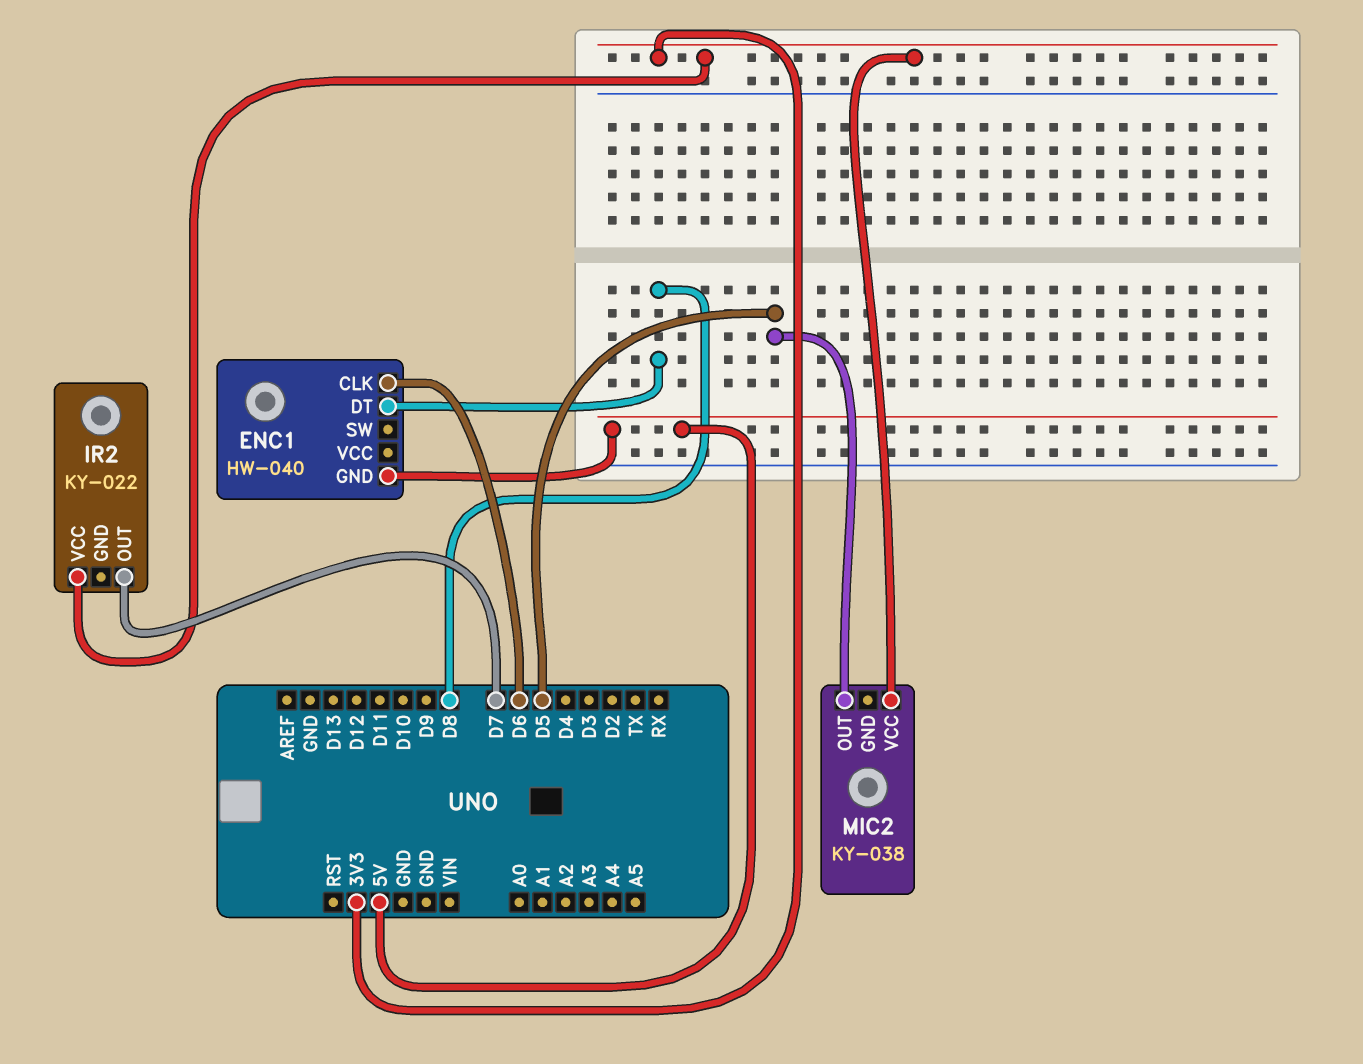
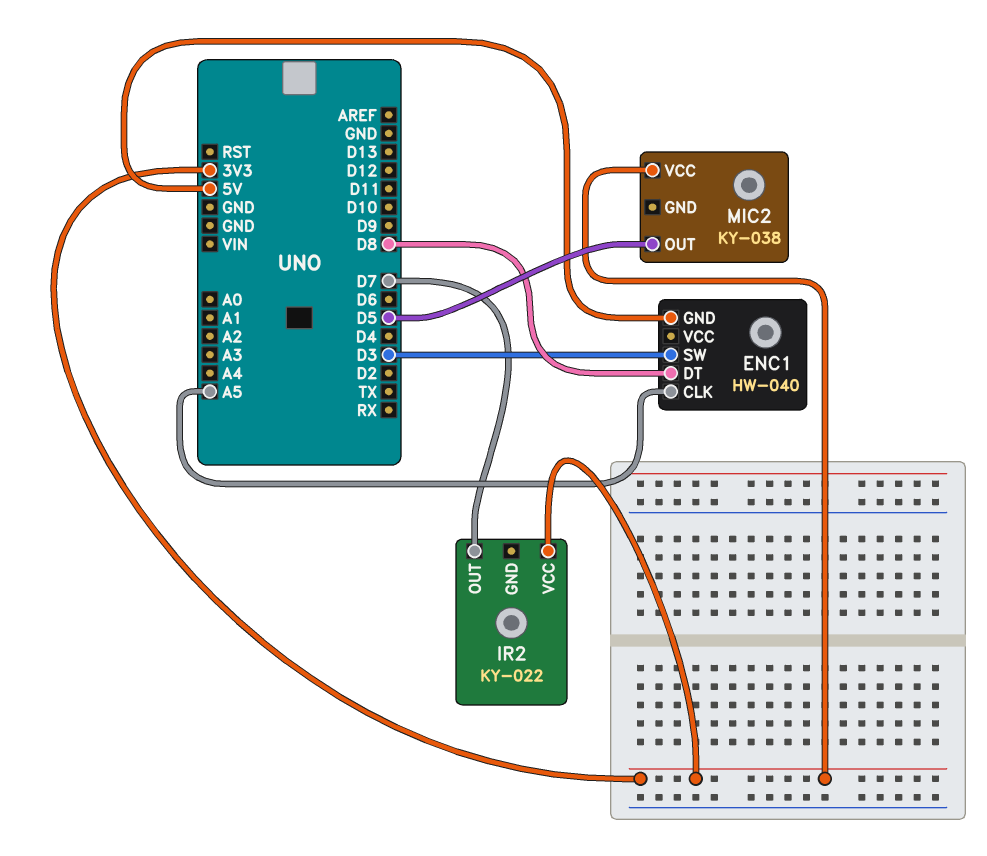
ENC1 pin CLK: D6 -> A5
ENC1 pin SW: none -> D3

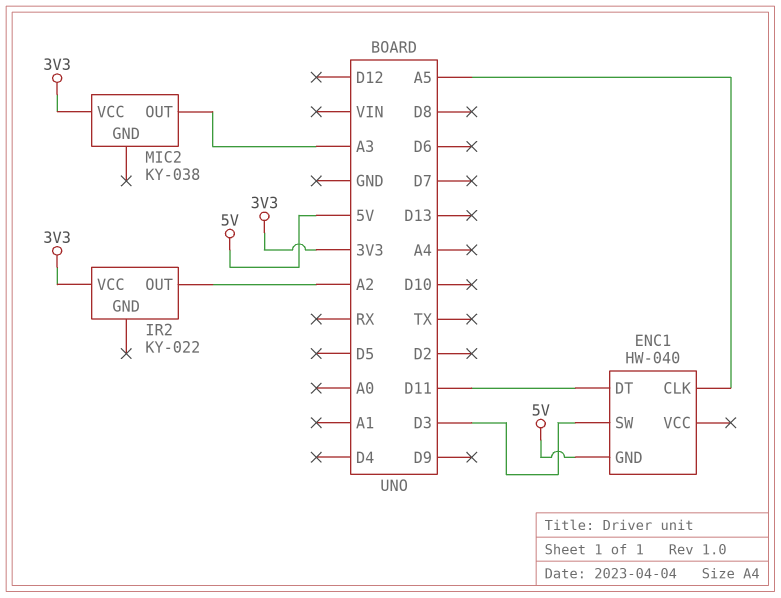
ENC1 pin DT: D8 -> D11
IR2 pin OUT: D7 -> A2
MIC2 pin OUT: D5 -> A3

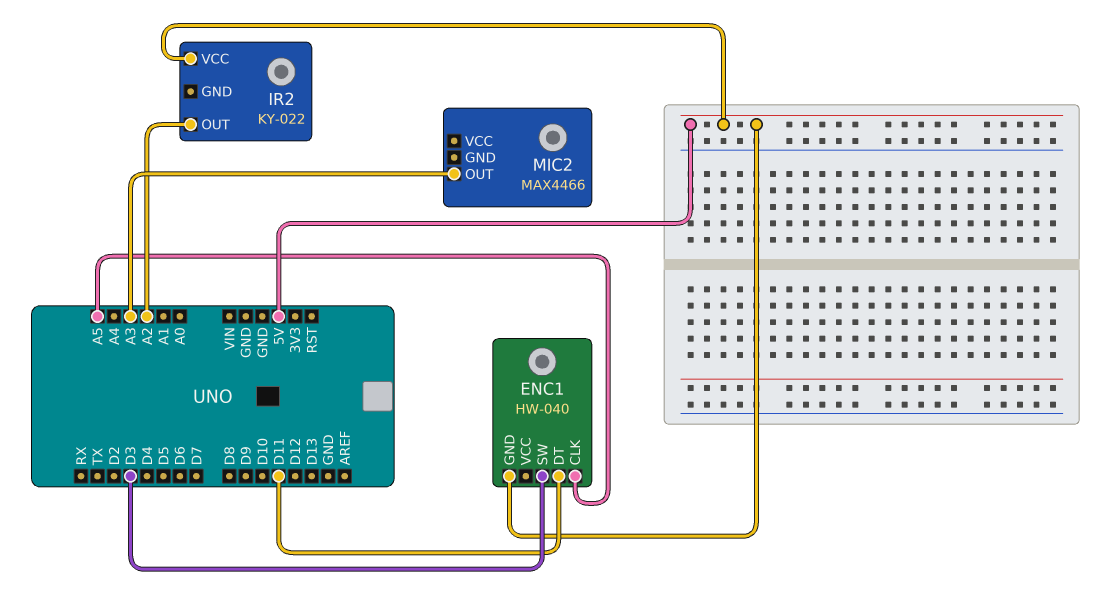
IR2 pin VCC: 3V3 -> 5V
MIC2: KY-038 -> MAX4466
MIC2 pin VCC: 3V3 -> none

